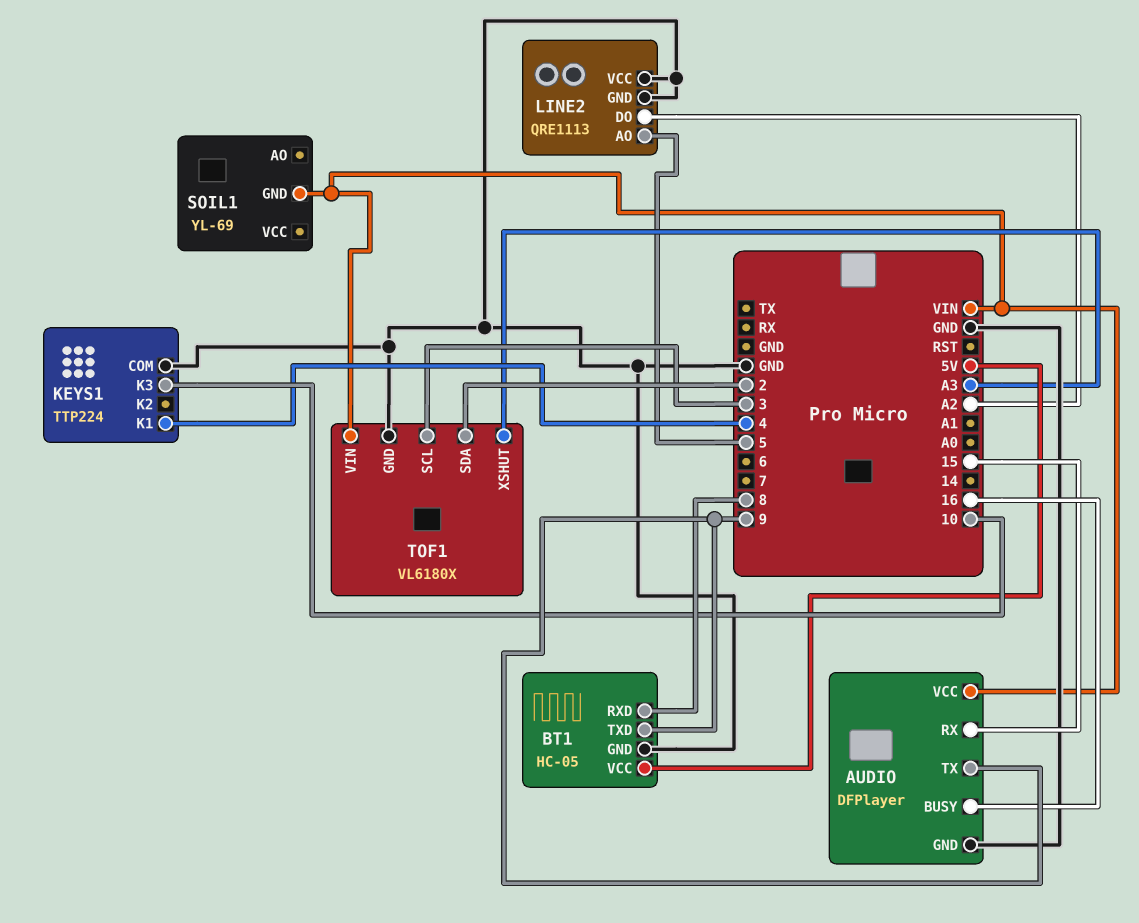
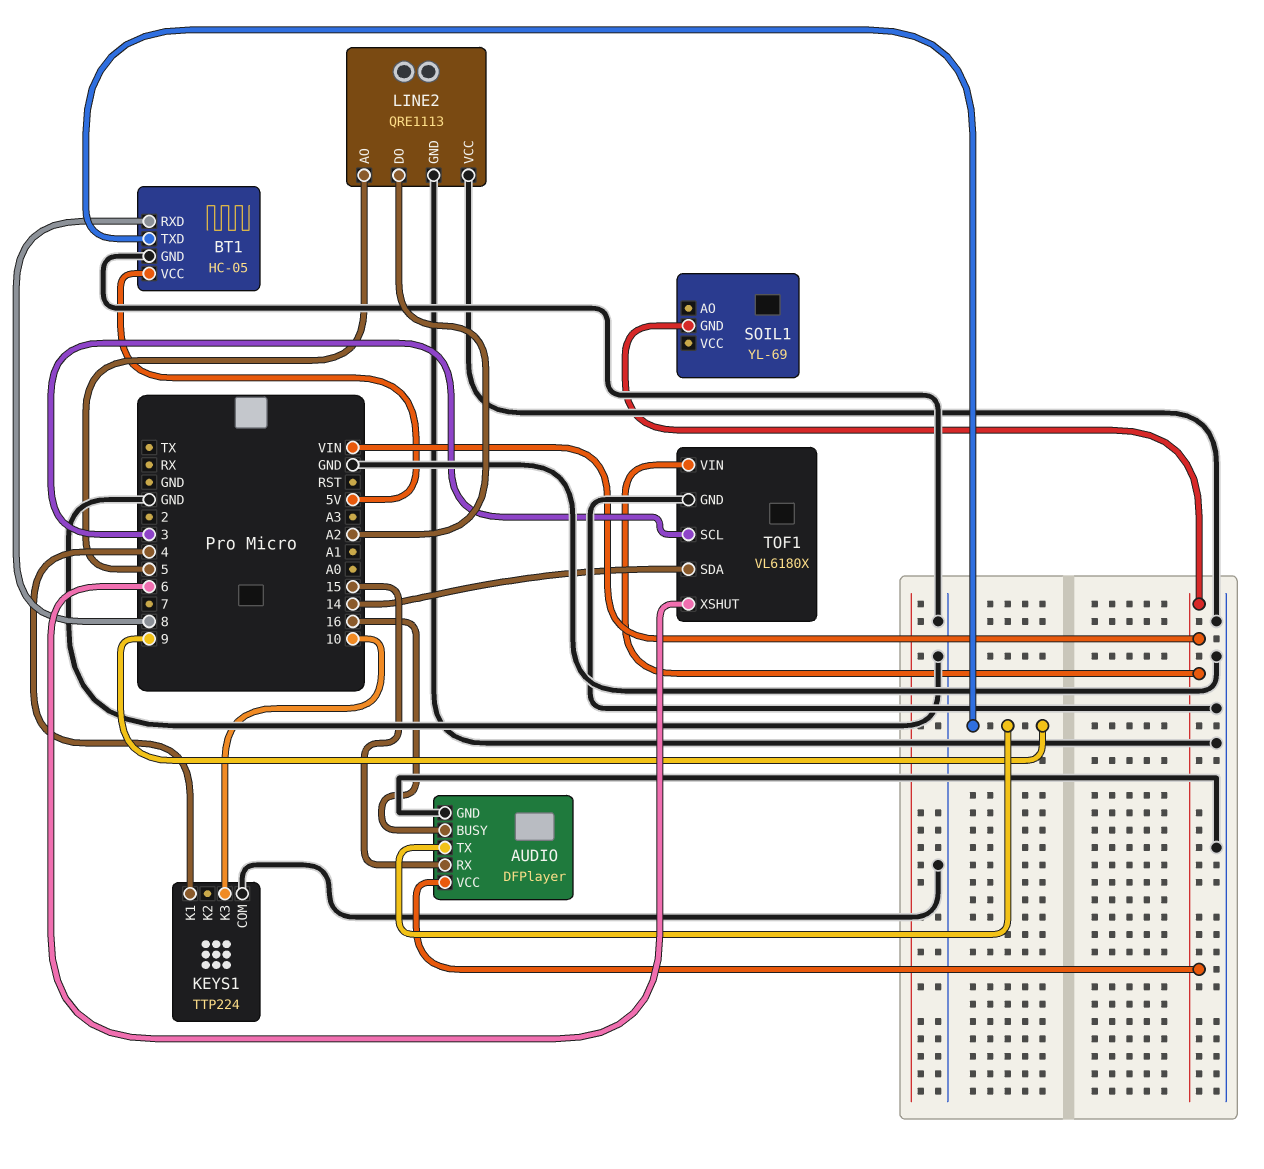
TOF1 pin SDA: 2 -> 14
TOF1 pin XSHUT: A3 -> 6

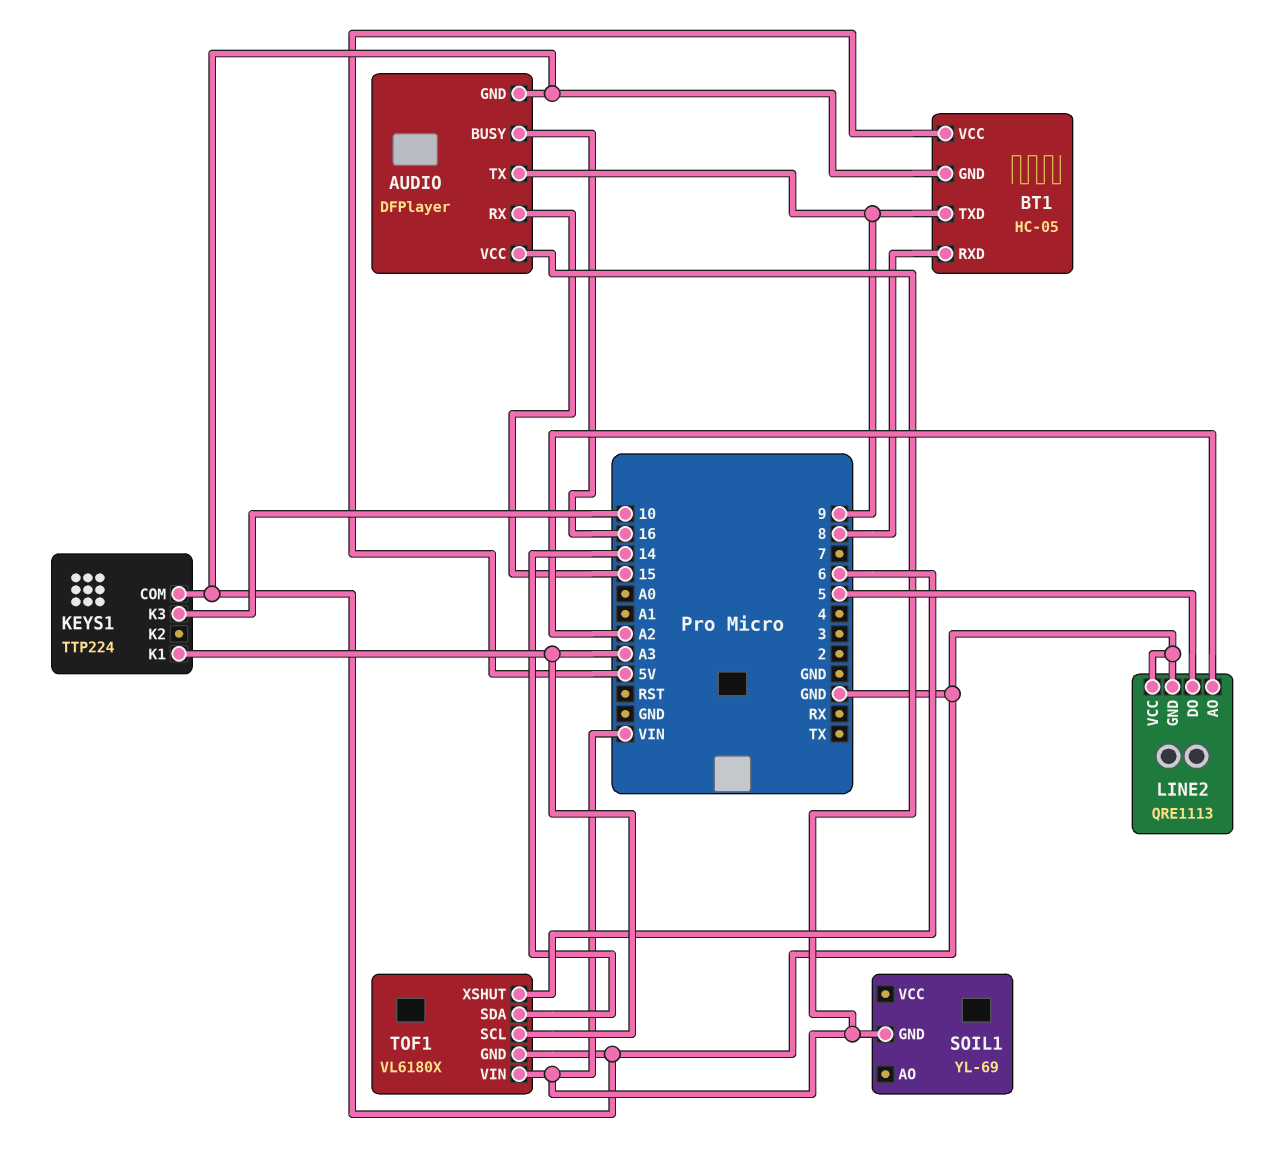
KEYS1 pin K1: 4 -> A3
LINE2 pin AO: 5 -> A2
LINE2 pin DO: A2 -> 5
TOF1 pin SCL: 3 -> A3

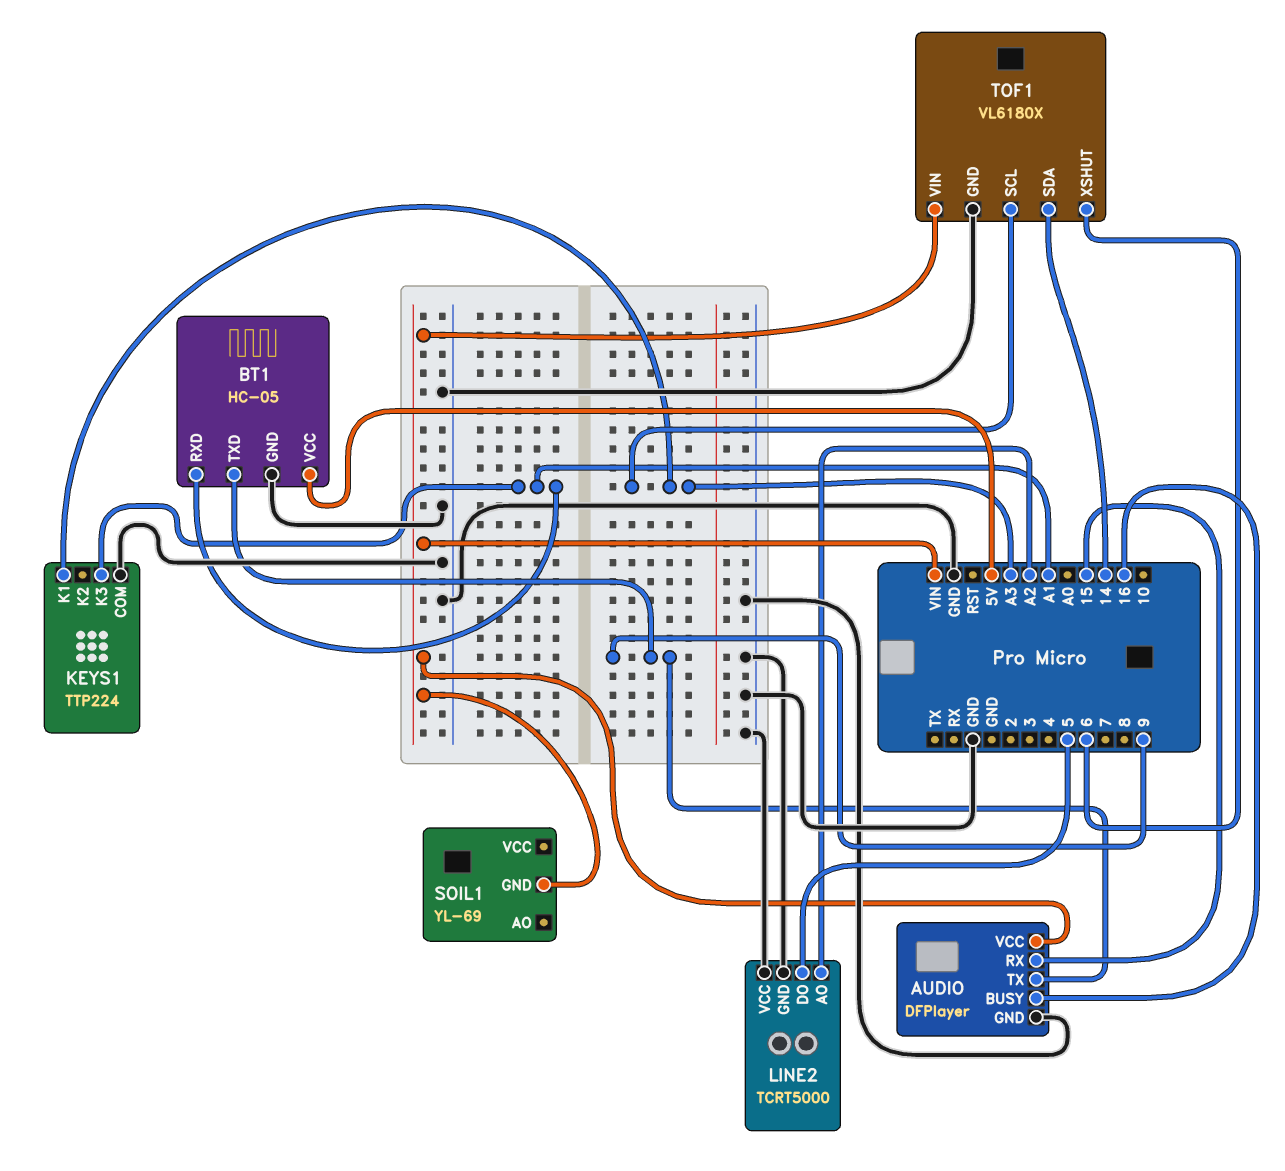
BT1 pin RXD: 8 -> A1
KEYS1 pin K3: 10 -> A1
LINE2: QRE1113 -> TCRT5000

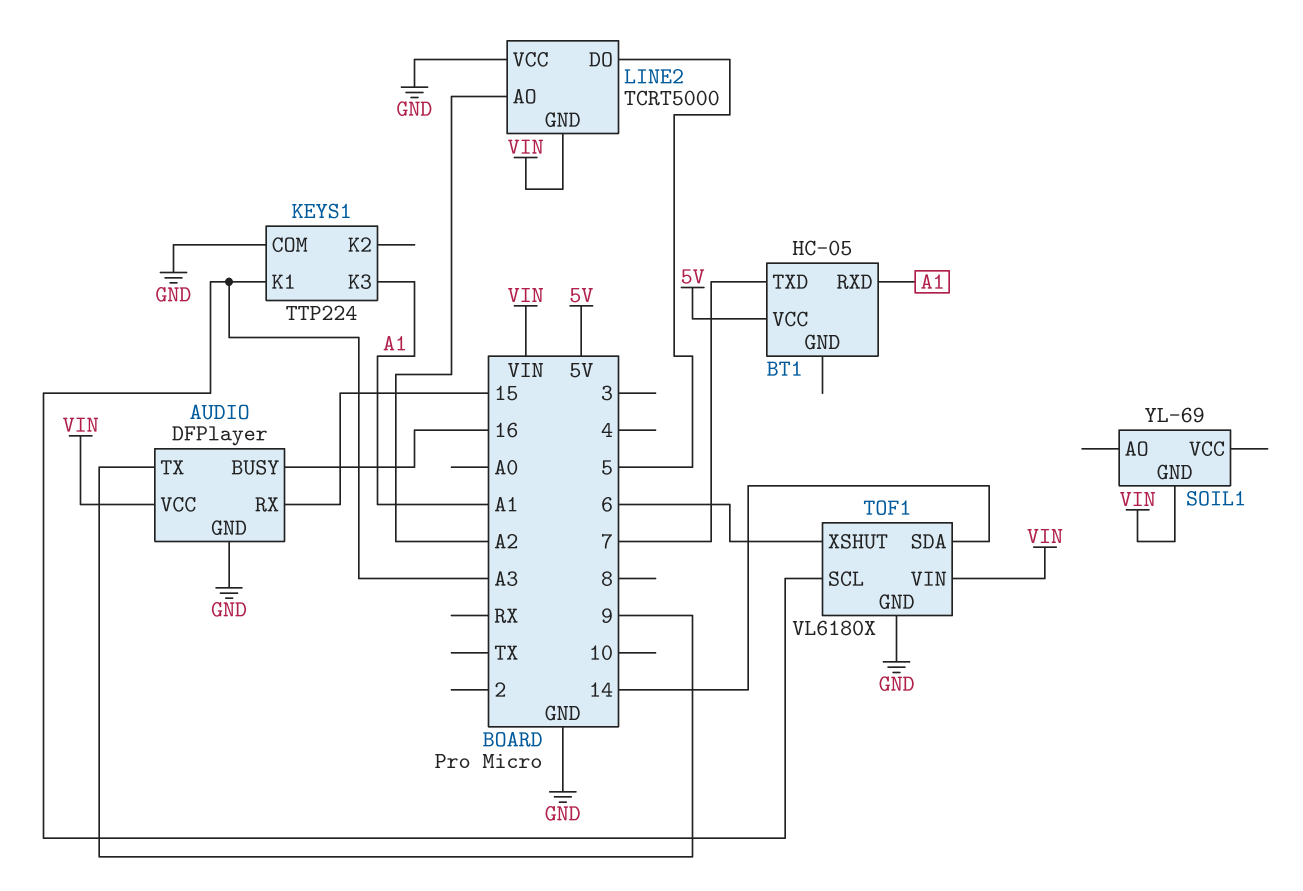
BT1 pin GND: GND -> none
BT1 pin TXD: 9 -> 7
LINE2 pin GND: GND -> VIN

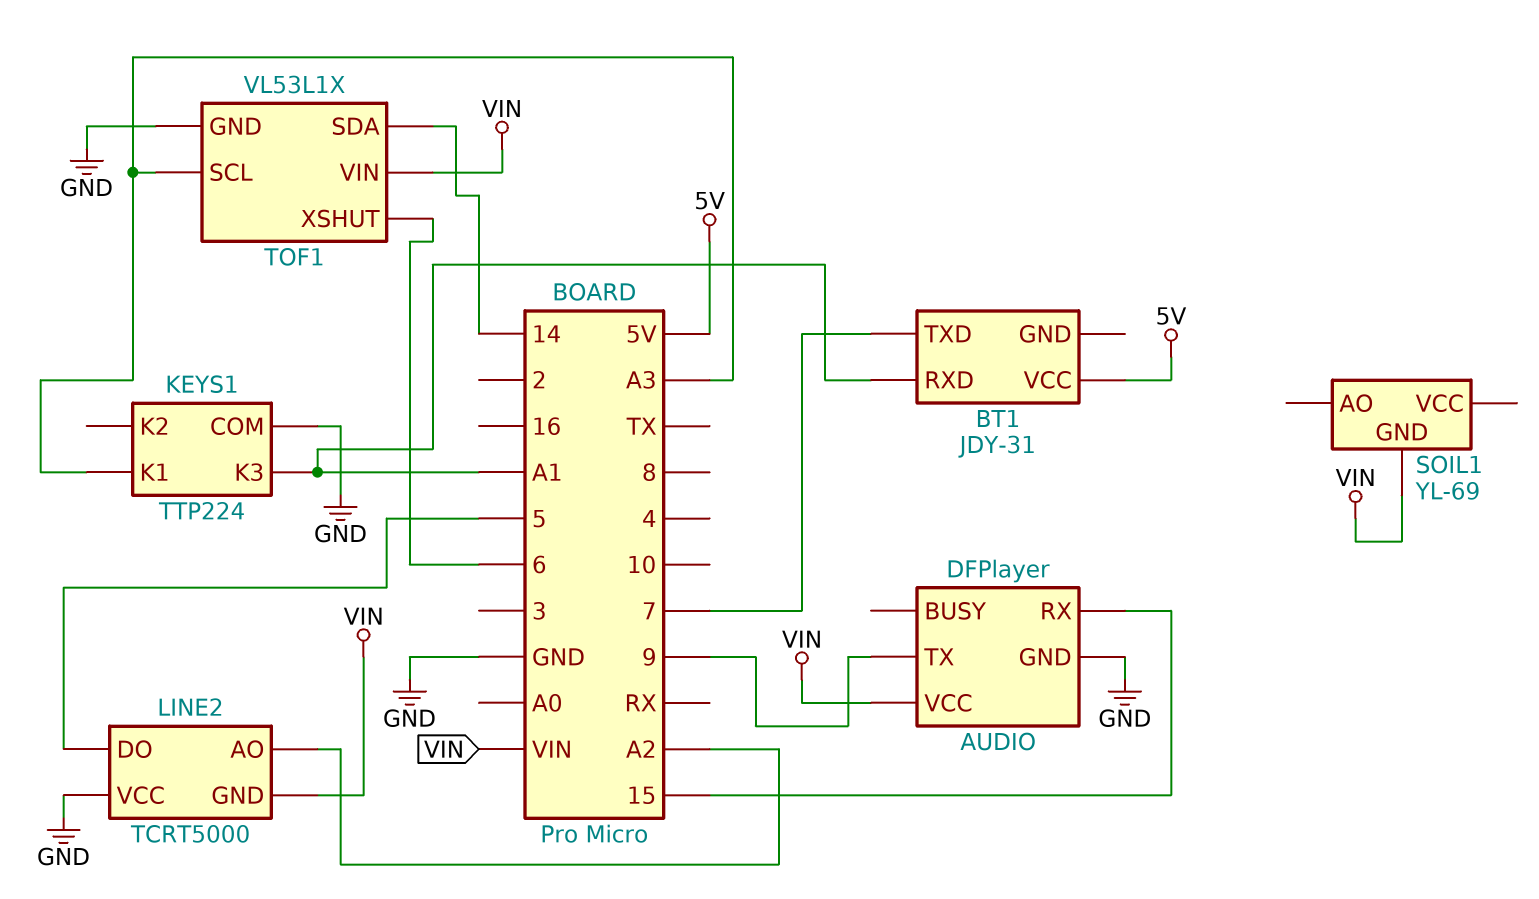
AUDIO pin BUSY: 16 -> none
BT1: HC-05 -> JDY-31
TOF1: VL6180X -> VL53L1X

